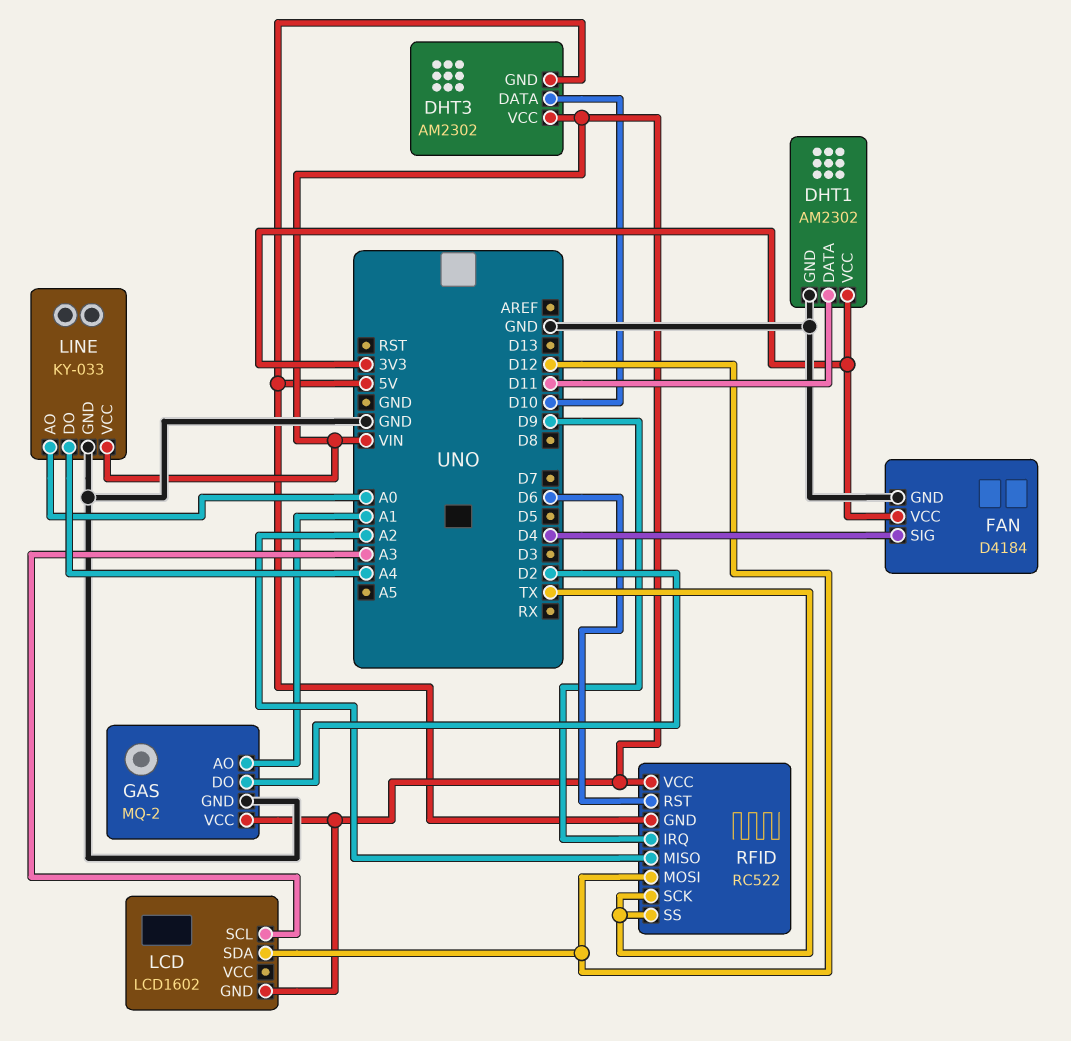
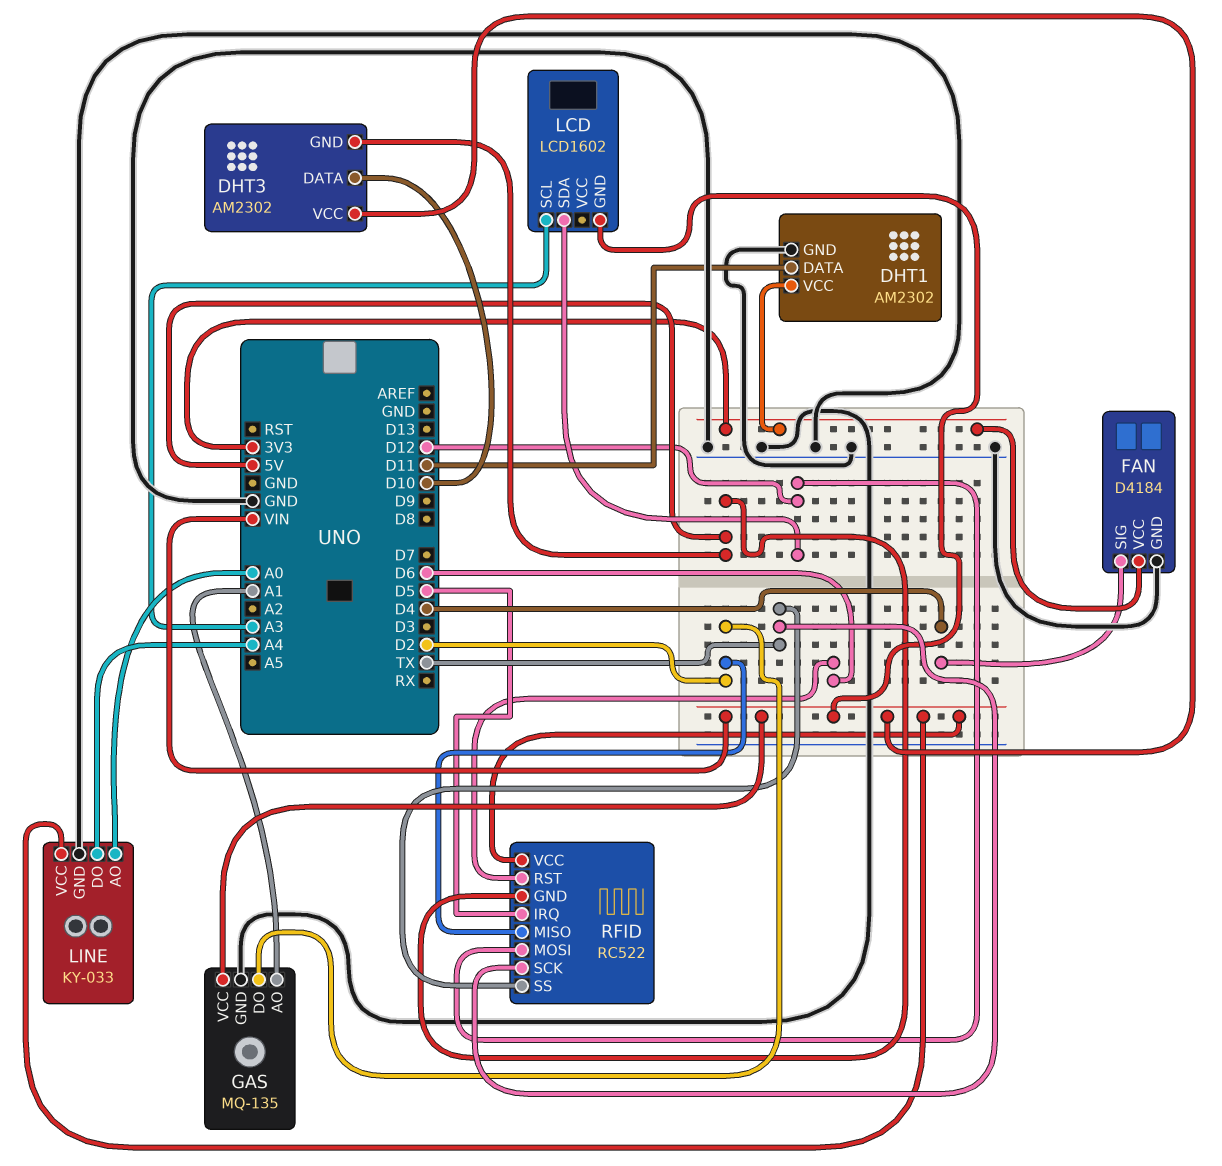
GAS: MQ-2 -> MQ-135
RFID pin IRQ: D9 -> D5
RFID pin MISO: A2 -> D2

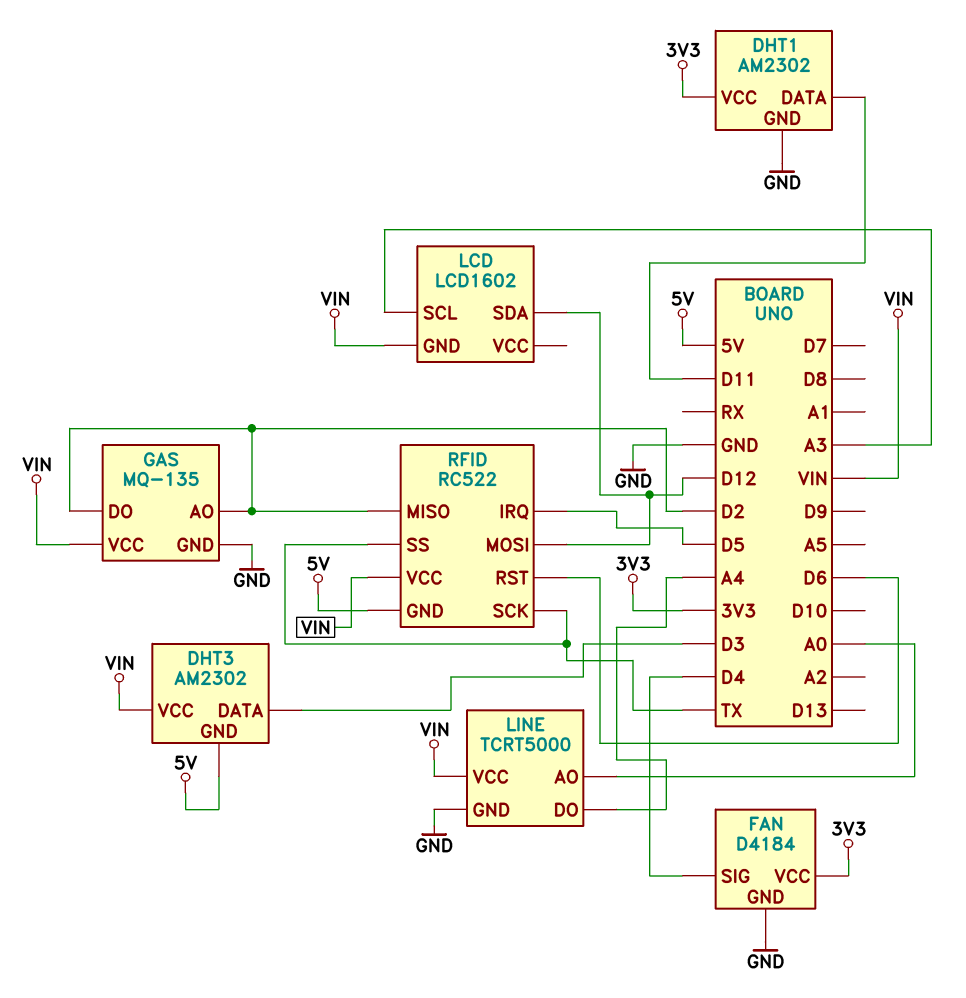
DHT3 pin DATA: D10 -> D3
GAS pin AO: A1 -> D2
LINE: KY-033 -> TCRT5000

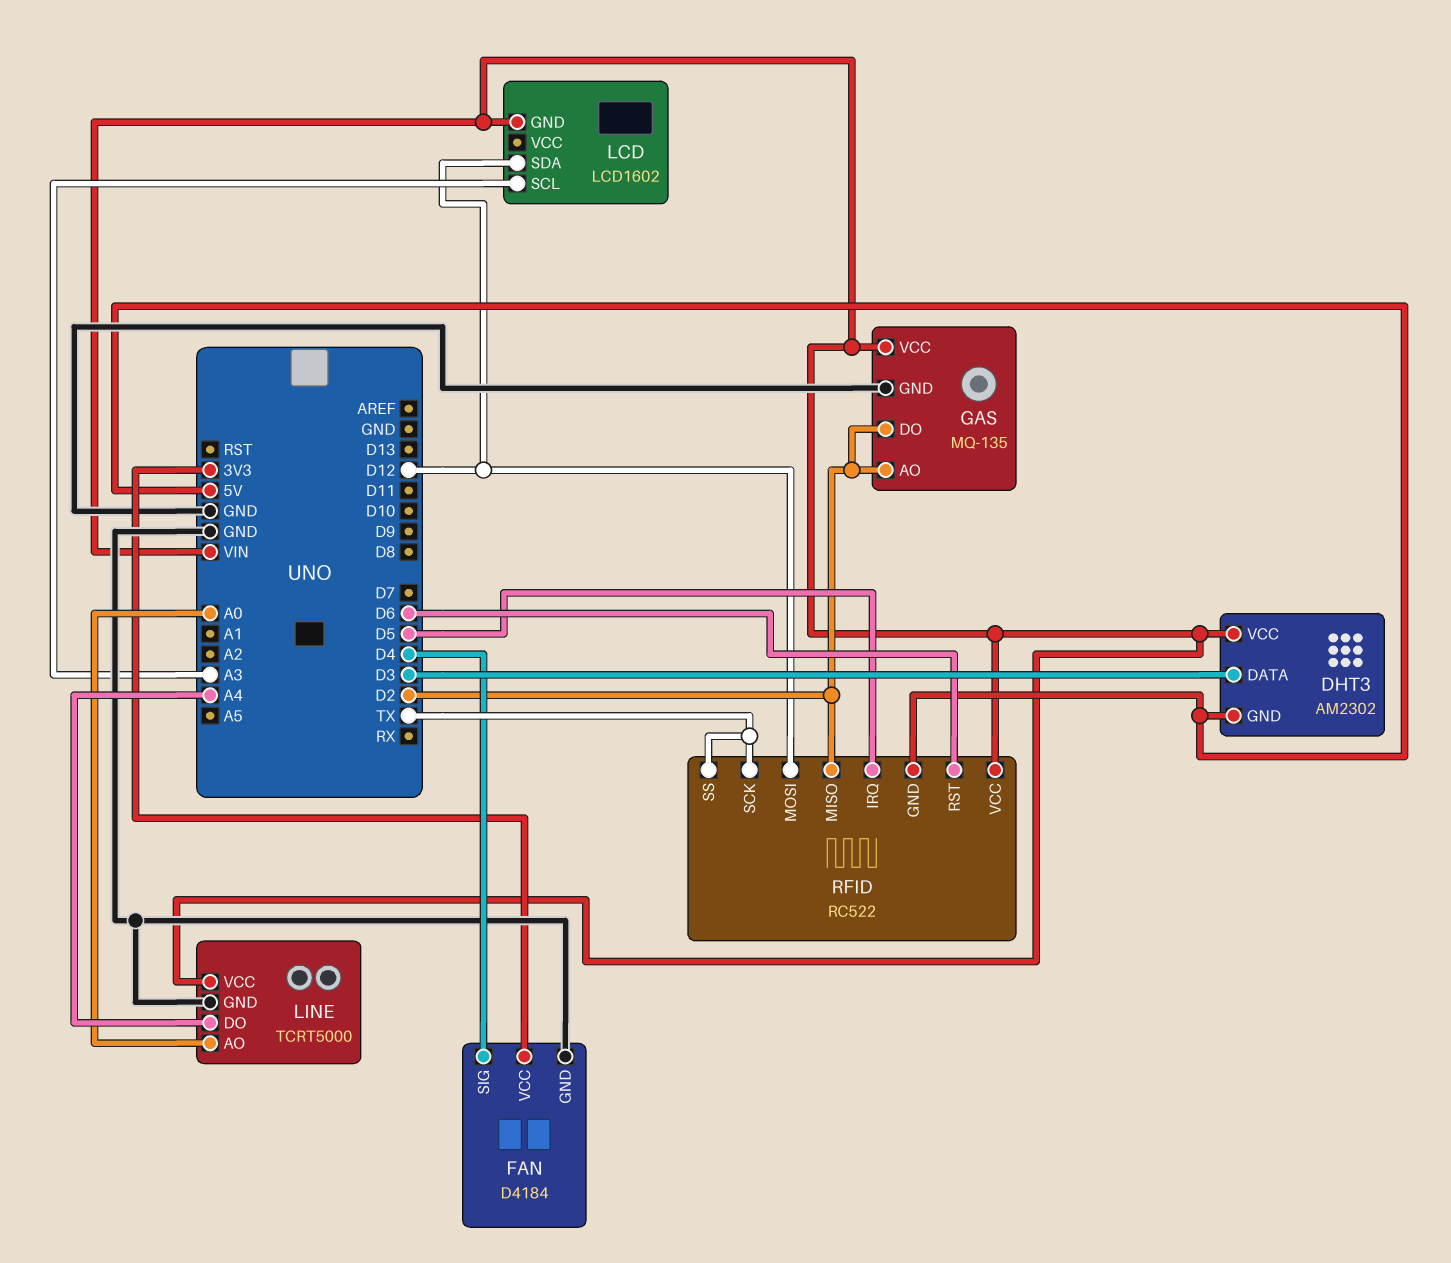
DHT1: AM2302 -> none
DHT1 pin DATA: D11 -> none
DHT1 pin GND: GND -> none
DHT1 pin VCC: 3V3 -> none

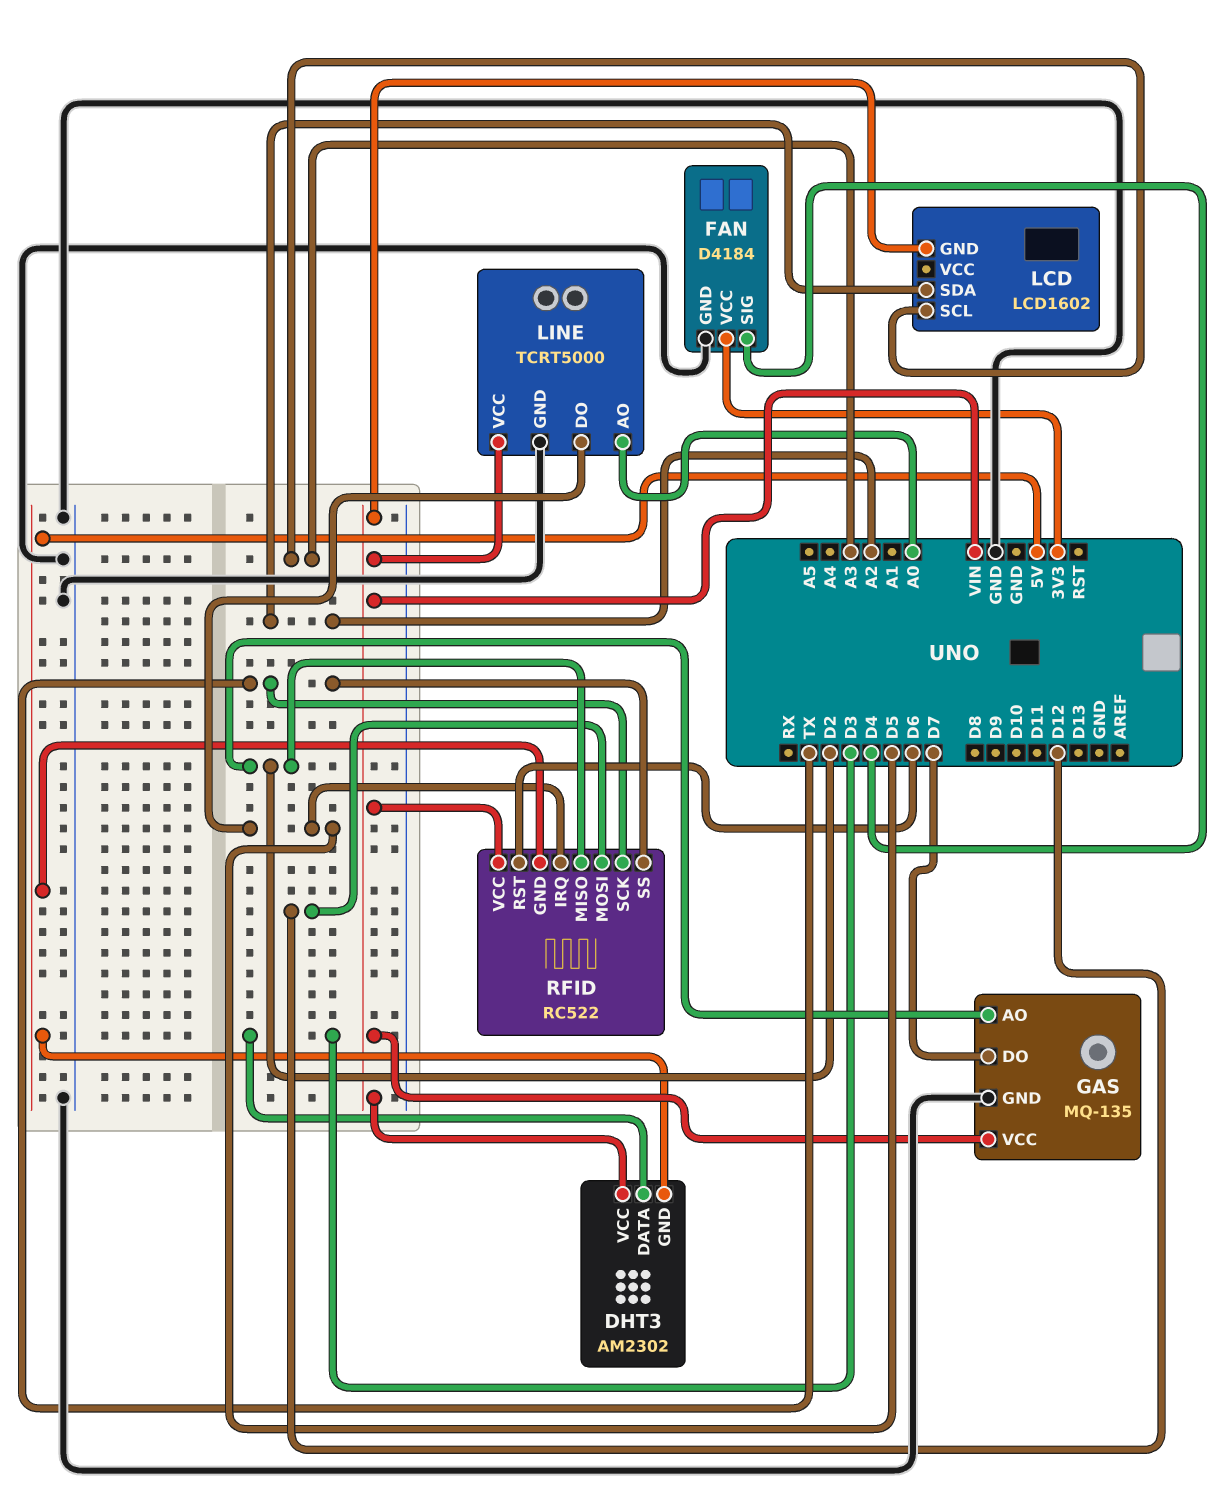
GAS pin DO: D2 -> D7
LCD pin SDA: D12 -> A2
LINE pin DO: A4 -> D5

